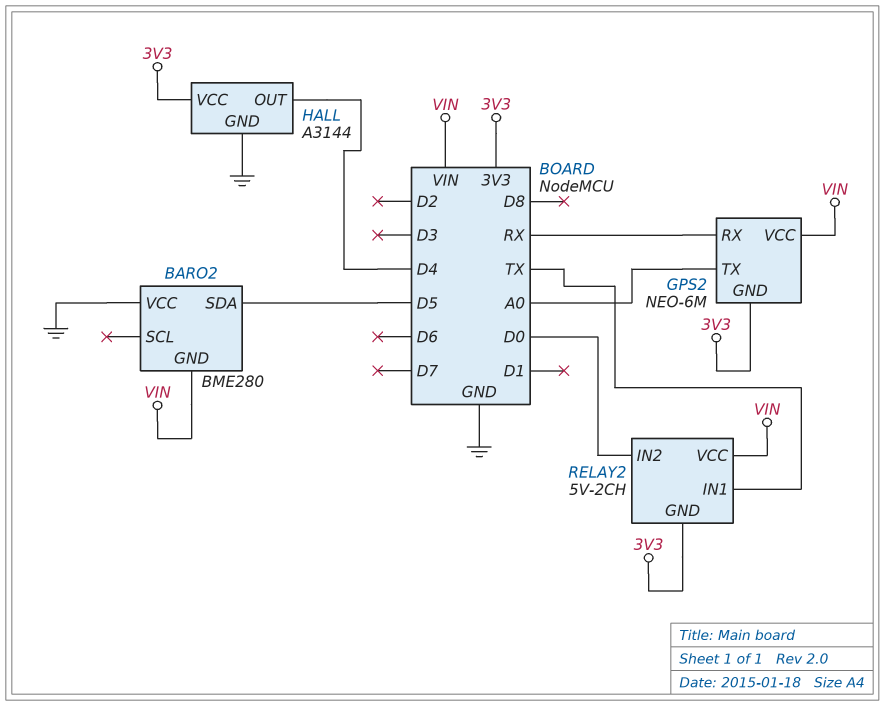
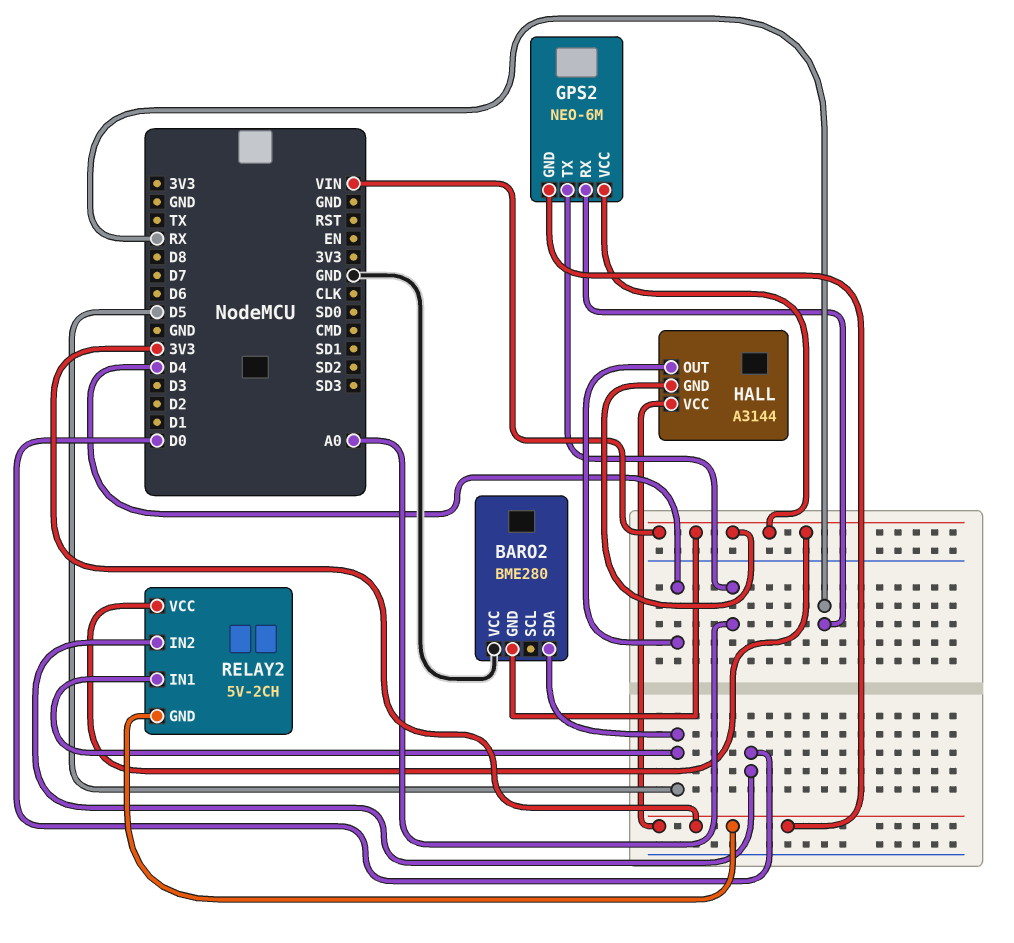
HALL pin GND: GND -> VIN
RELAY2 pin IN1: TX -> D5

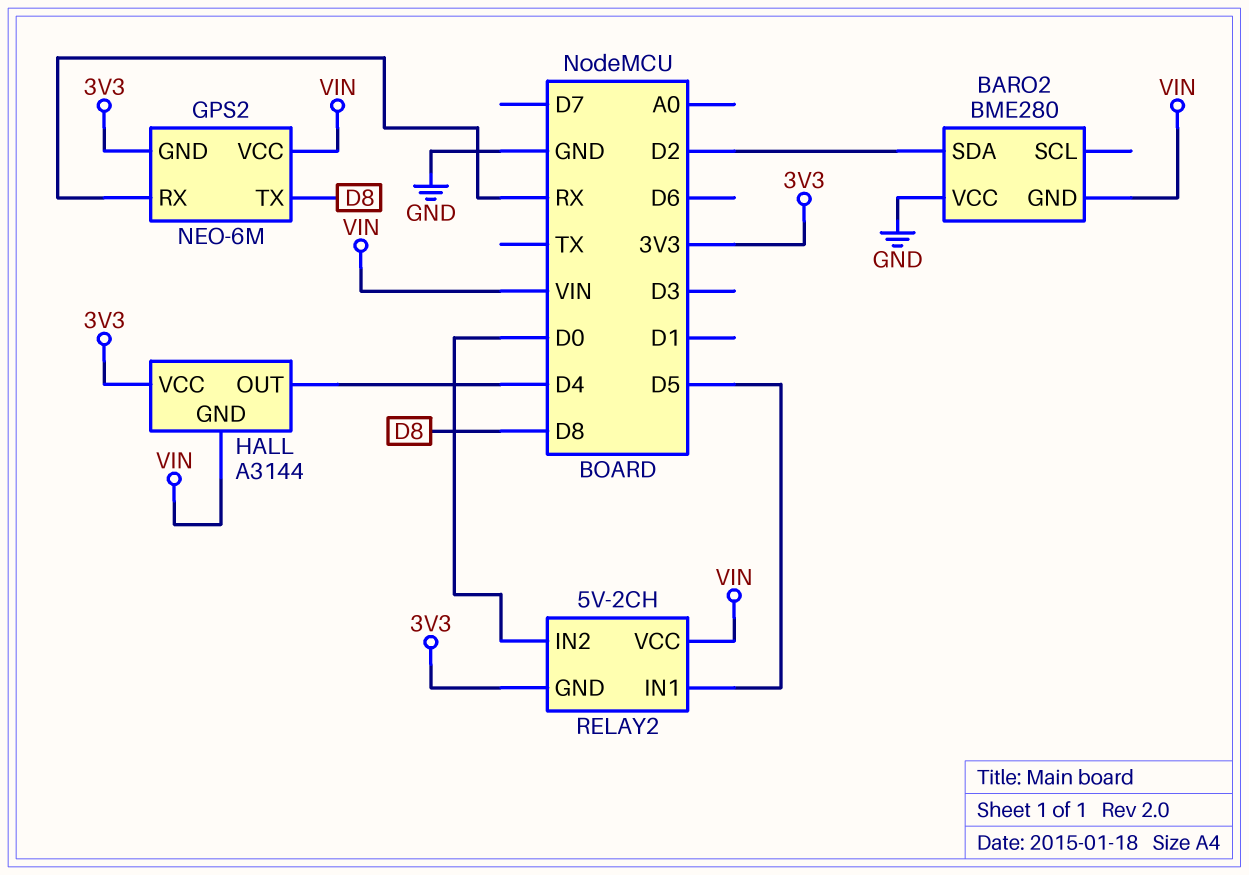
BARO2 pin SDA: D5 -> D2
GPS2 pin TX: A0 -> D8

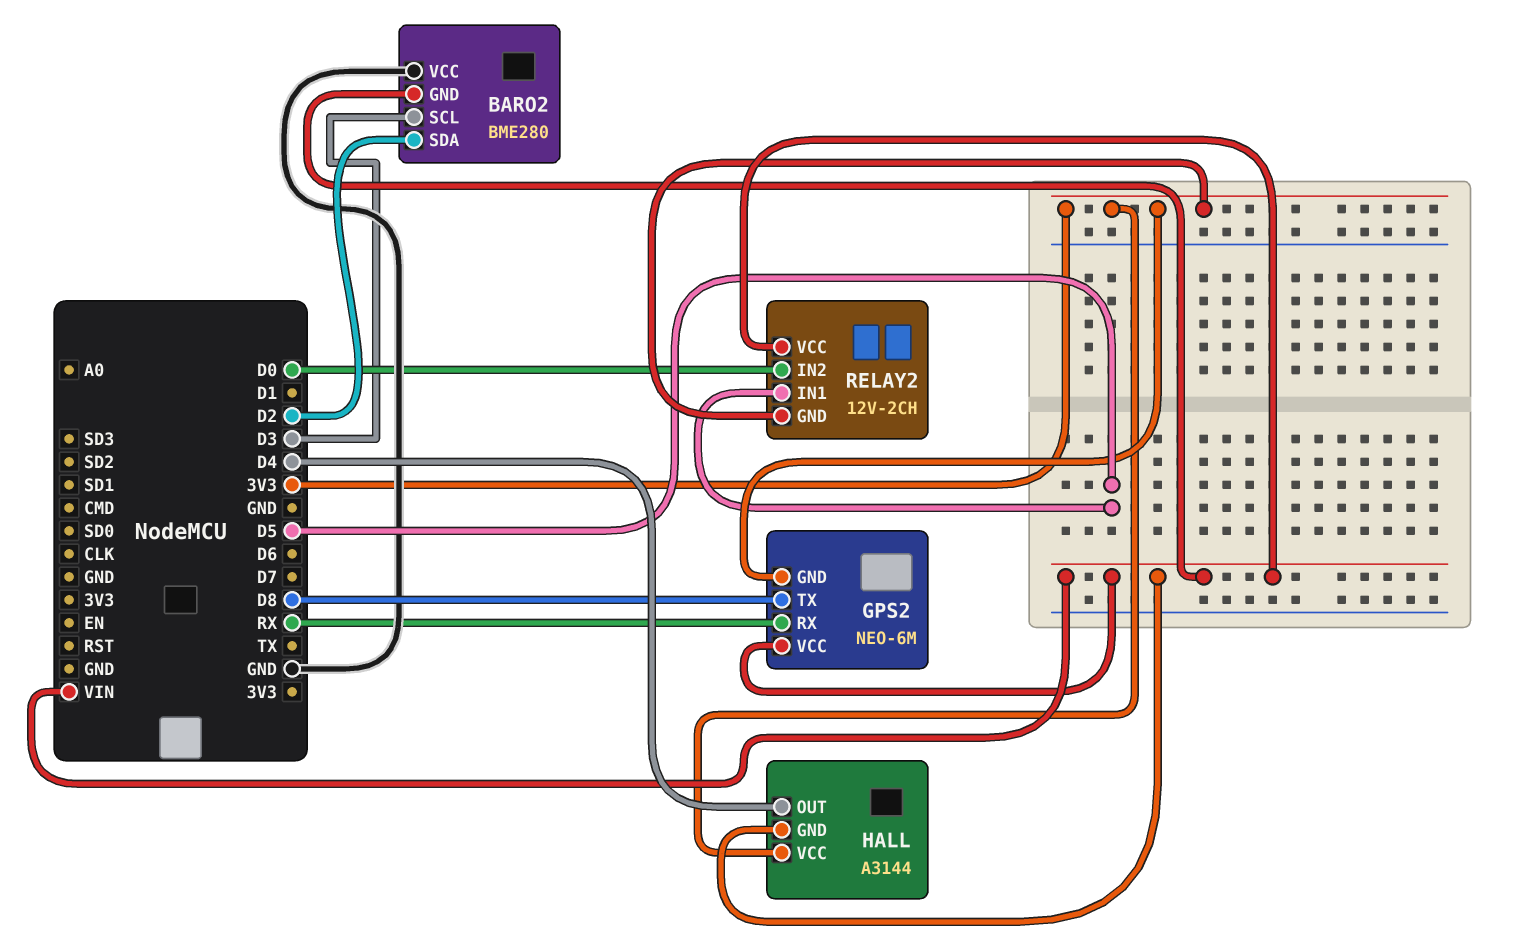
BARO2 pin SCL: none -> D3
RELAY2: 5V-2CH -> 12V-2CH

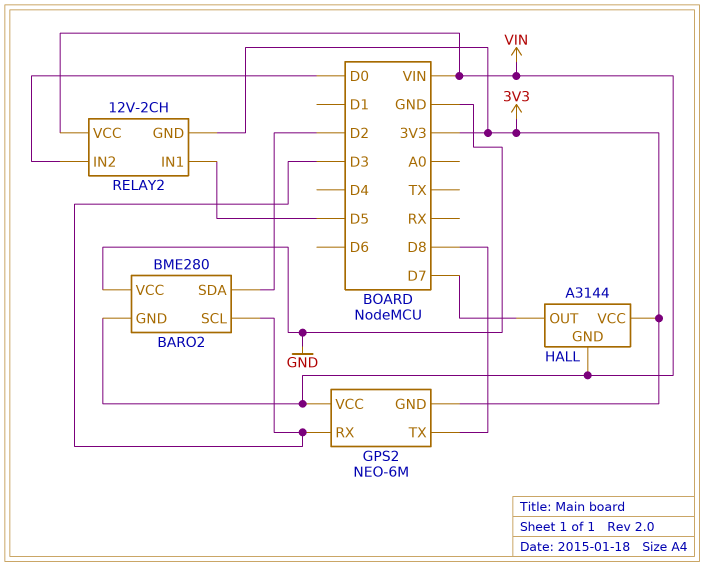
GPS2 pin RX: RX -> D3
HALL pin OUT: D4 -> D7

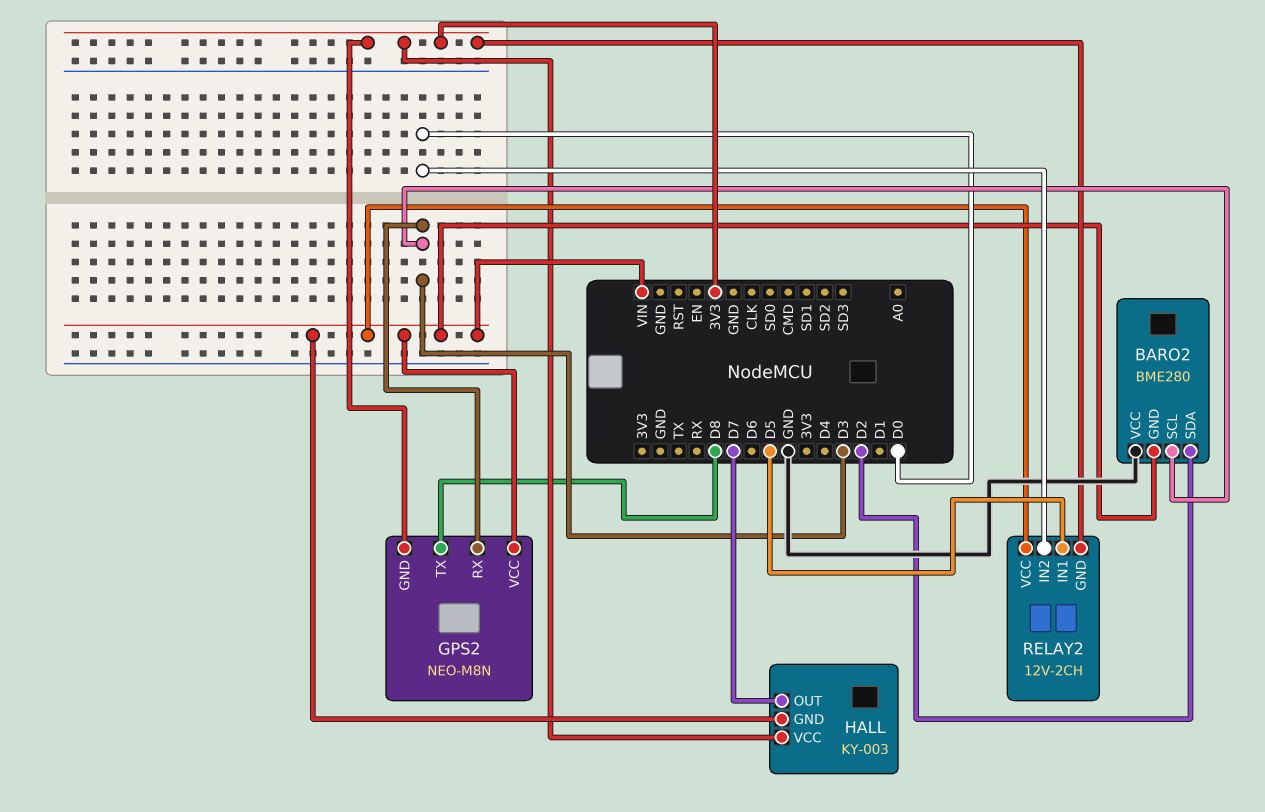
GPS2: NEO-6M -> NEO-M8N
HALL: A3144 -> KY-003

